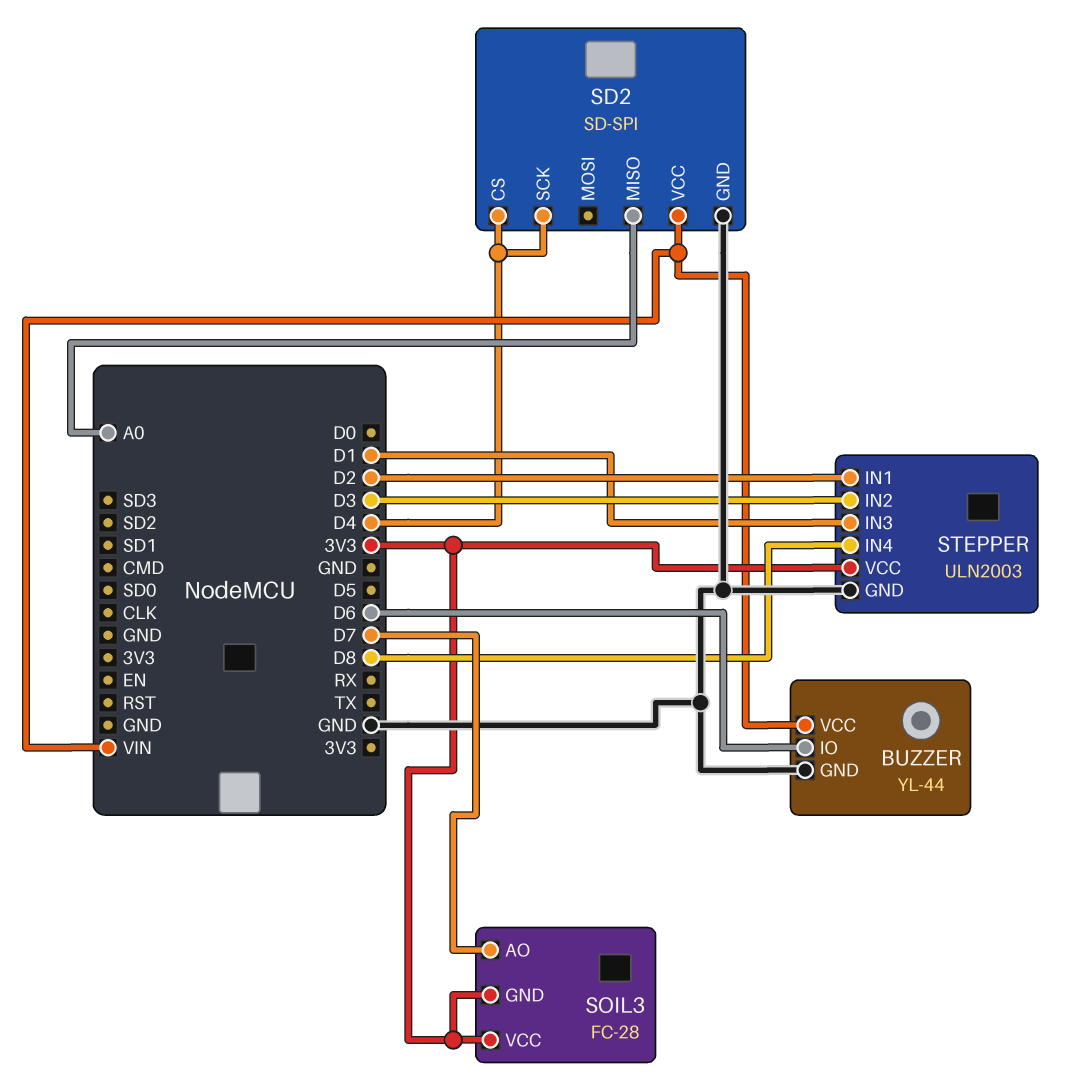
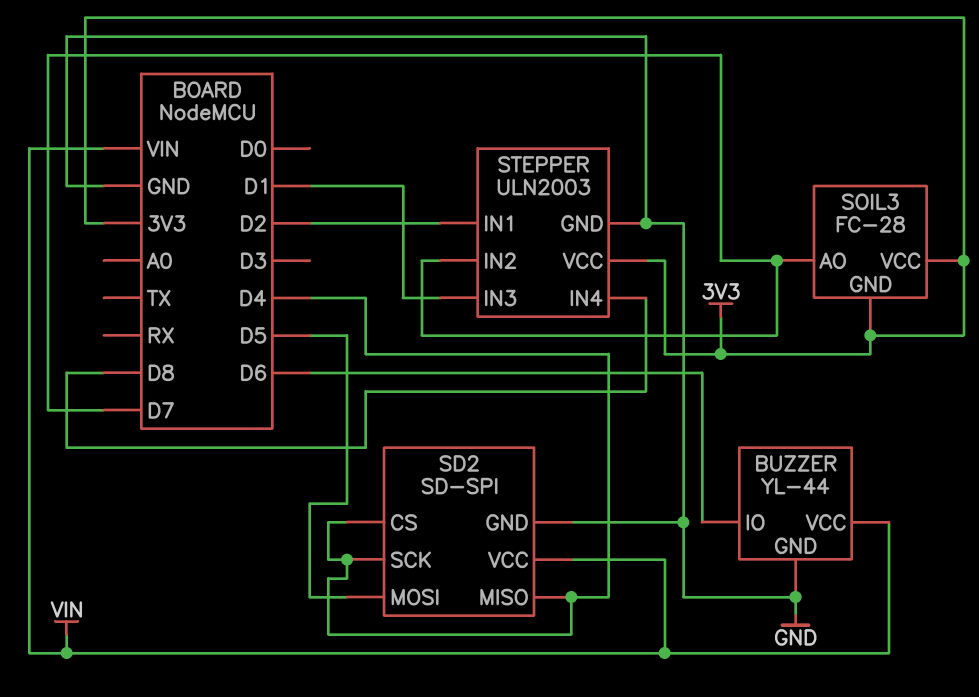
SD2 pin MISO: A0 -> D4
SD2 pin MOSI: none -> D5
STEPPER pin IN2: D3 -> D7

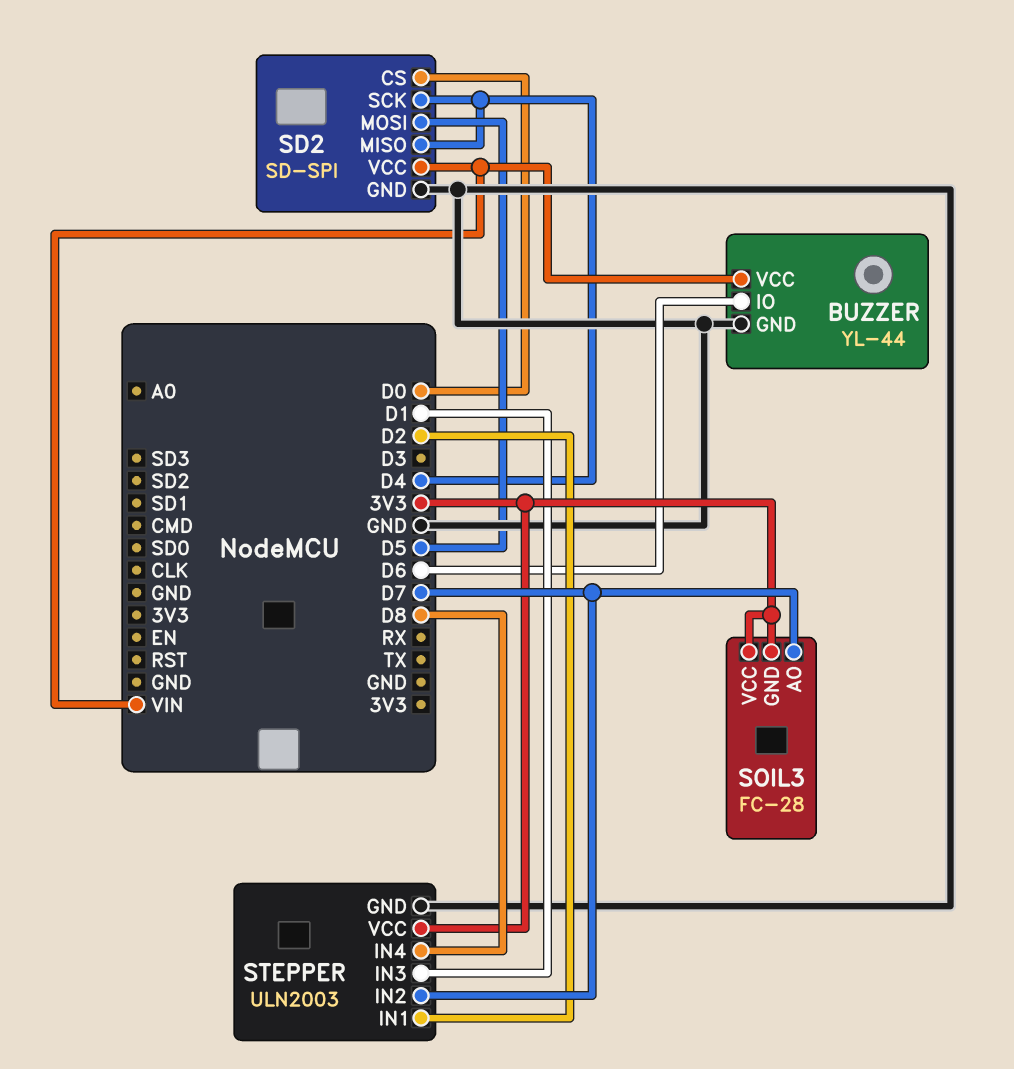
SD2 pin CS: D4 -> D0

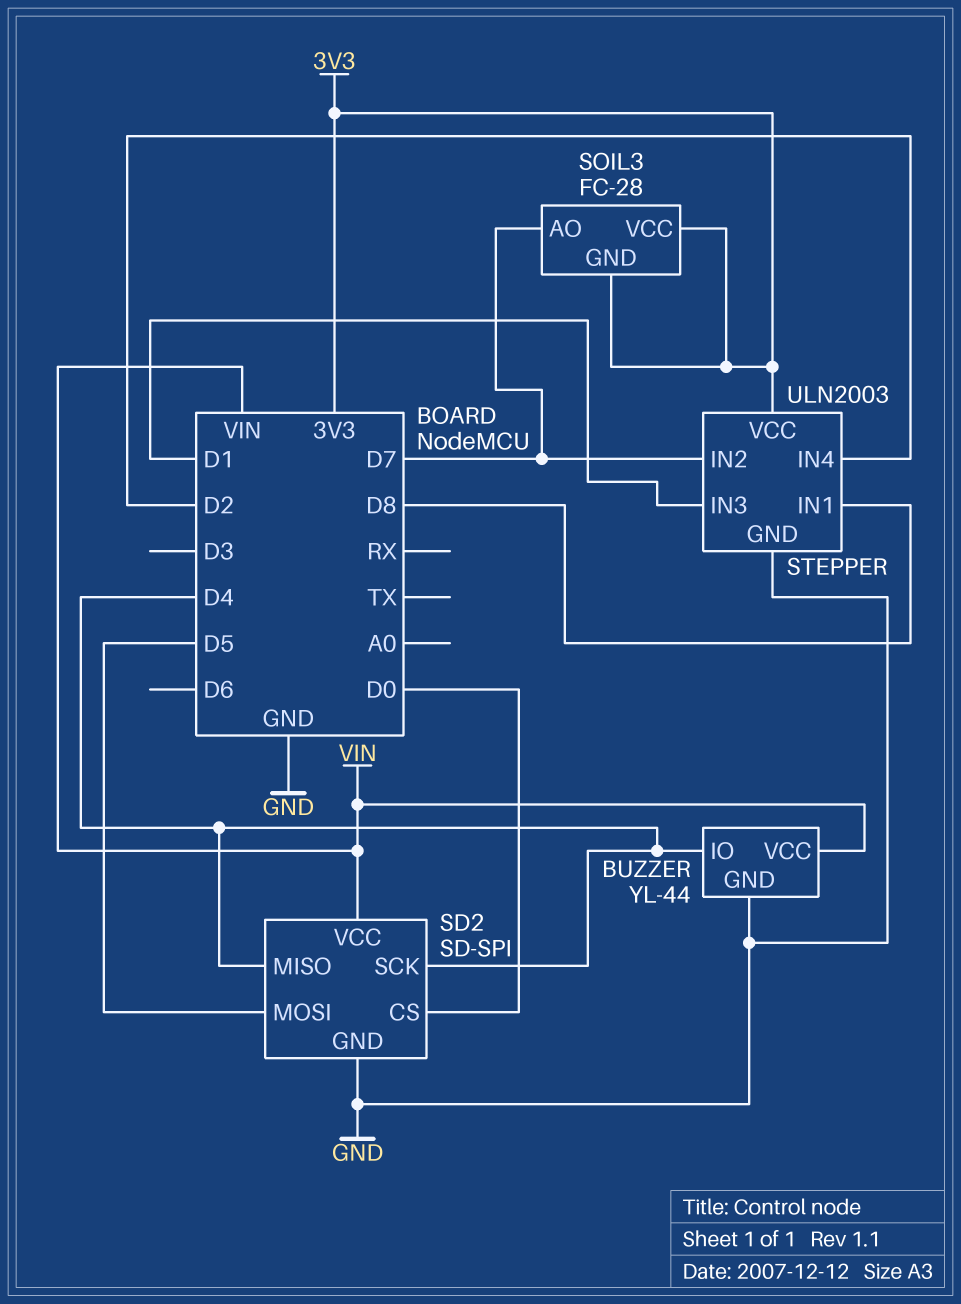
BUZZER pin IO: D6 -> D4
STEPPER pin IN1: D2 -> D8
STEPPER pin IN4: D8 -> D2

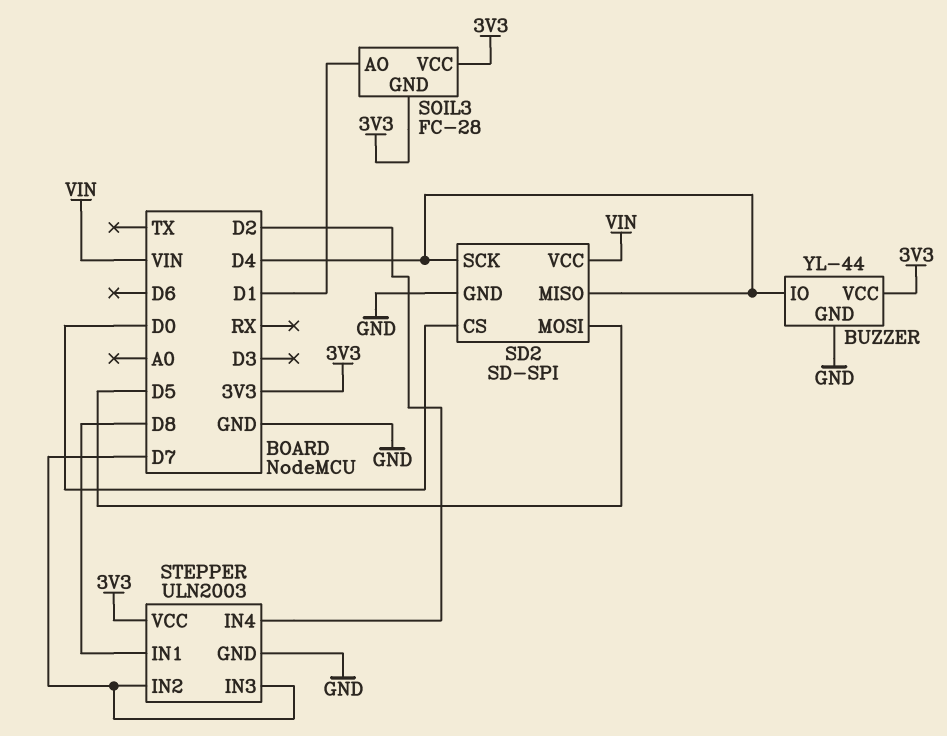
BUZZER pin VCC: VIN -> 3V3
SOIL3 pin AO: D7 -> D1
STEPPER pin IN3: D1 -> D7

